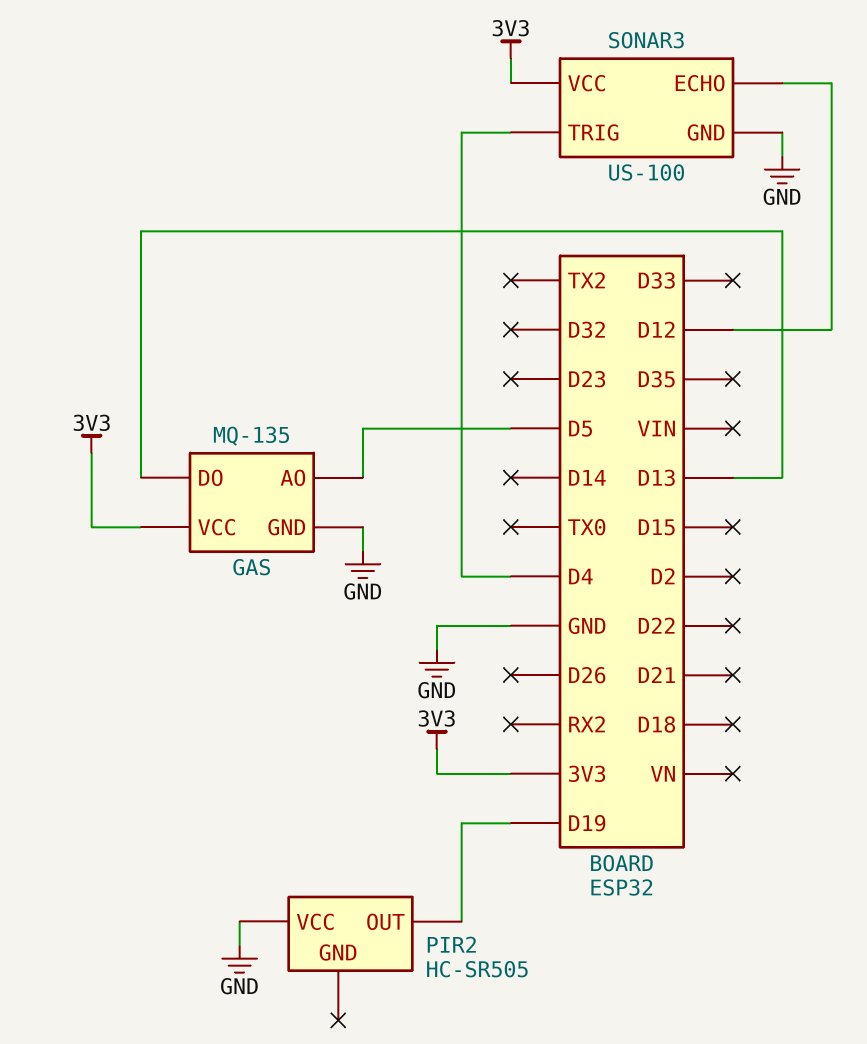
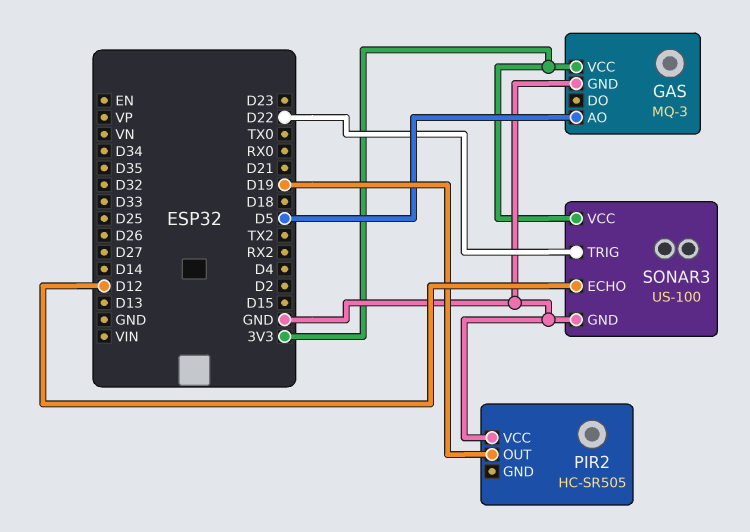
GAS: MQ-135 -> MQ-3
GAS pin DO: D13 -> none
SONAR3 pin TRIG: D4 -> D22

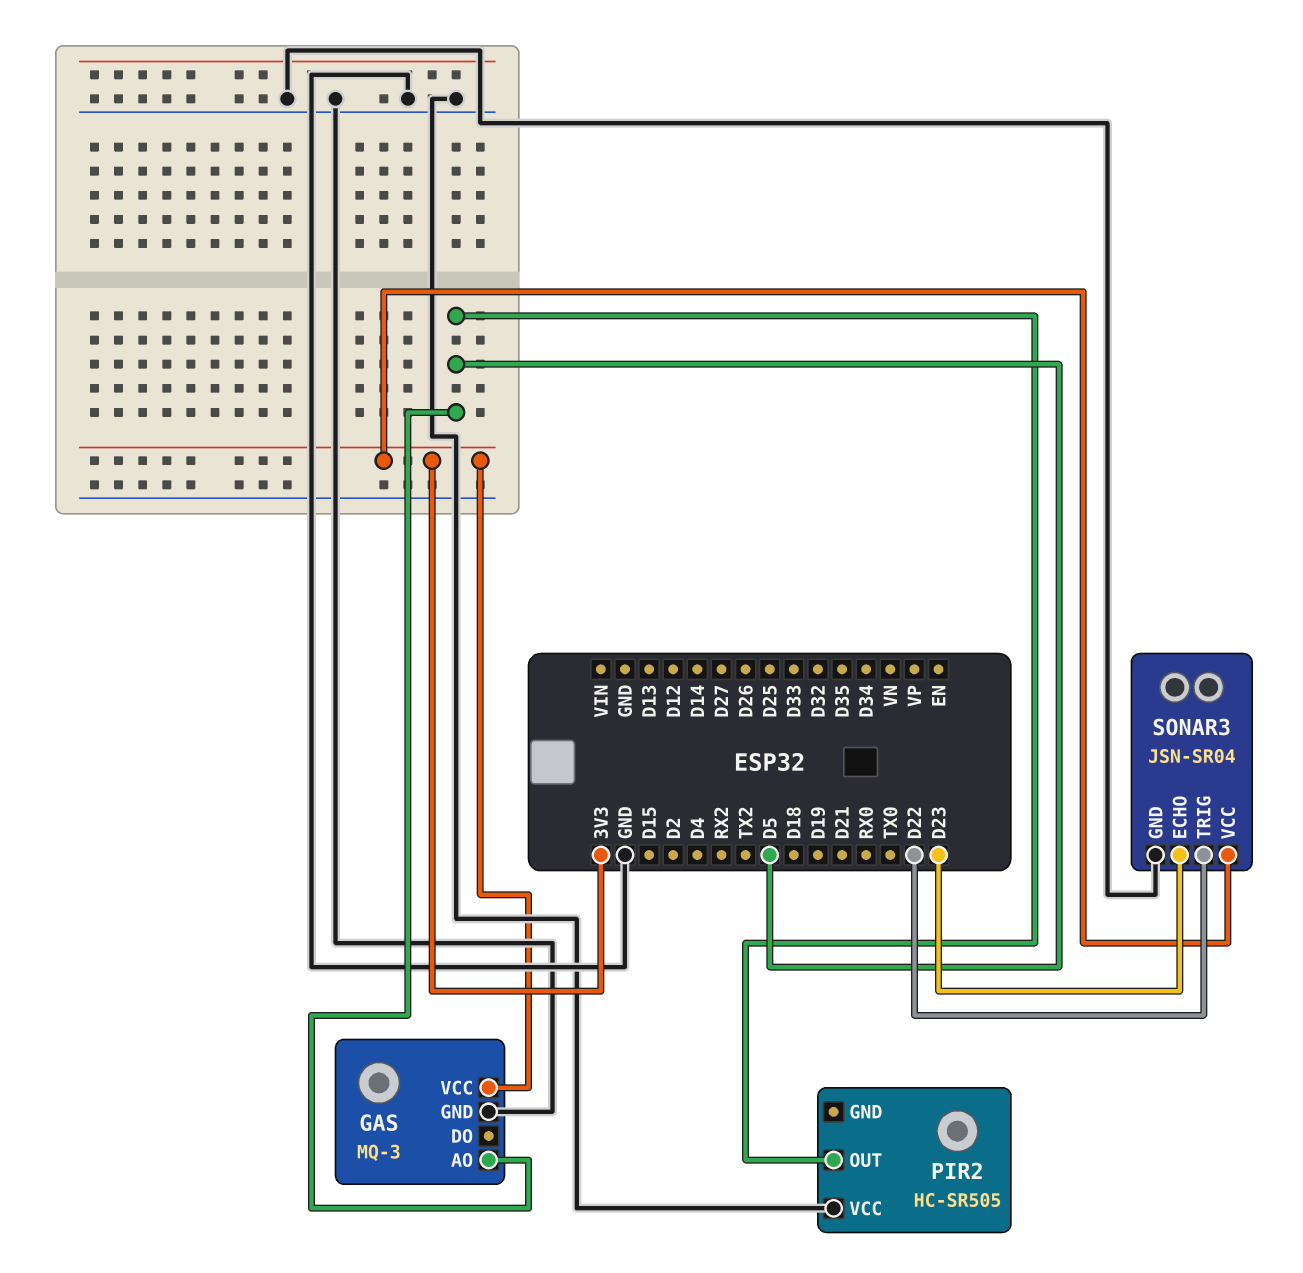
PIR2 pin OUT: D19 -> D5
SONAR3: US-100 -> JSN-SR04
SONAR3 pin ECHO: D12 -> D23

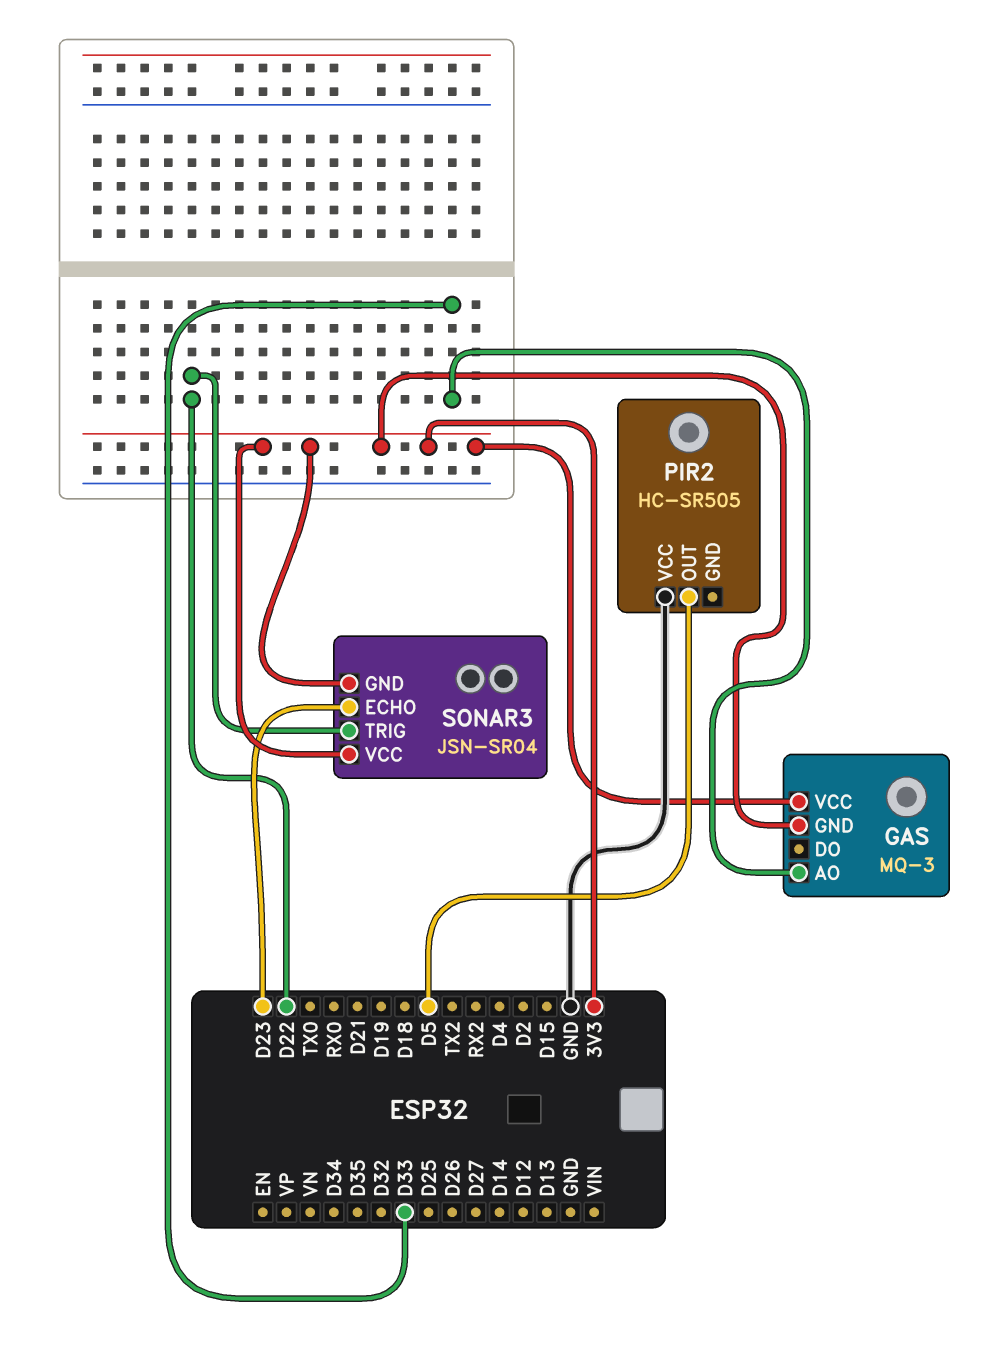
GAS pin AO: D5 -> D33
GAS pin GND: GND -> 3V3
SONAR3 pin GND: GND -> 3V3

